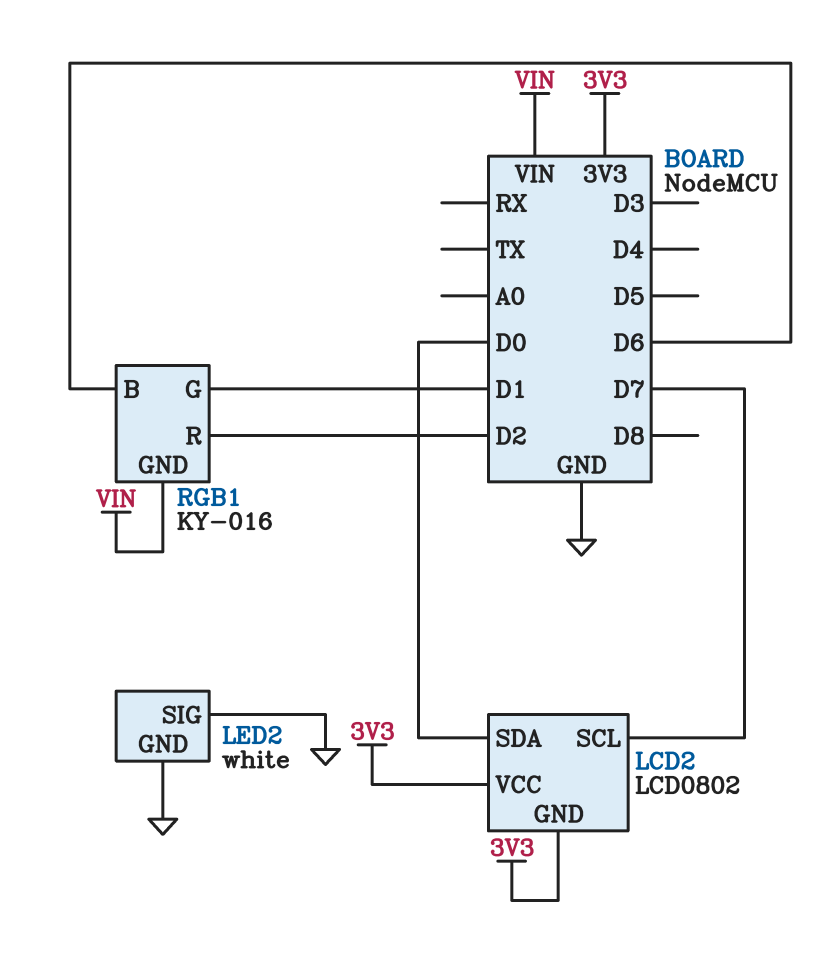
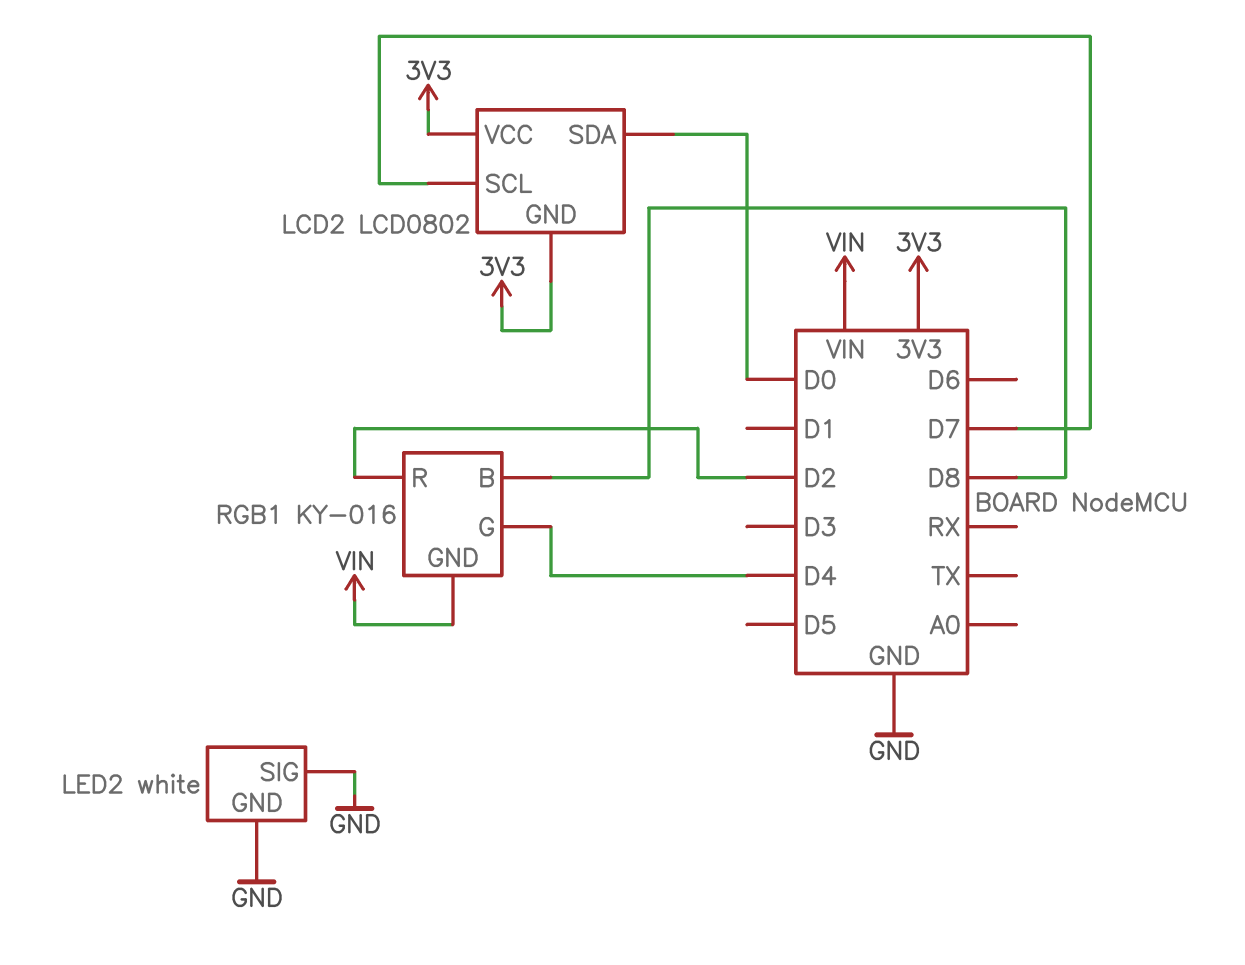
RGB1 pin B: D6 -> D8
RGB1 pin G: D1 -> D4

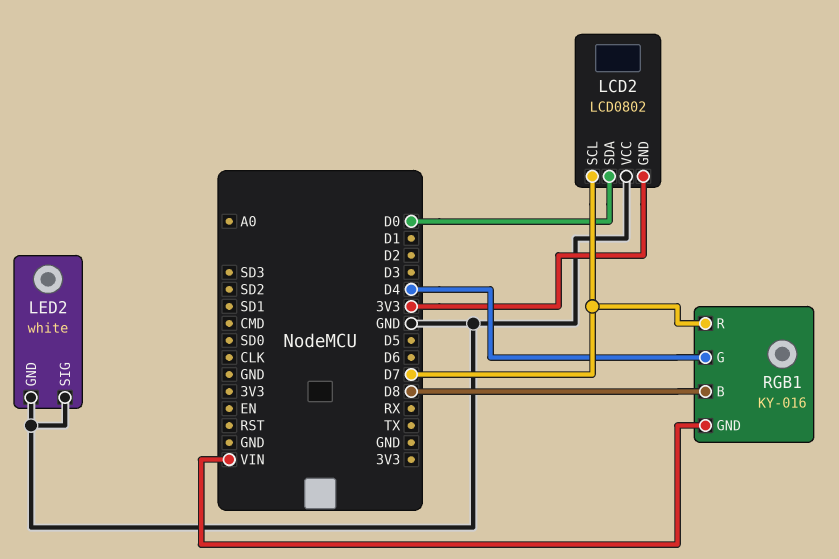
LCD2 pin VCC: 3V3 -> GND
RGB1 pin R: D2 -> D7

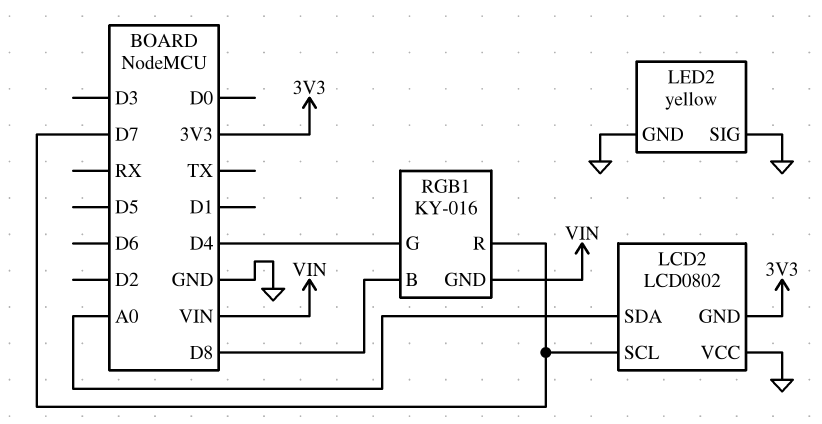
LCD2 pin SDA: D0 -> A0
LED2: white -> yellow

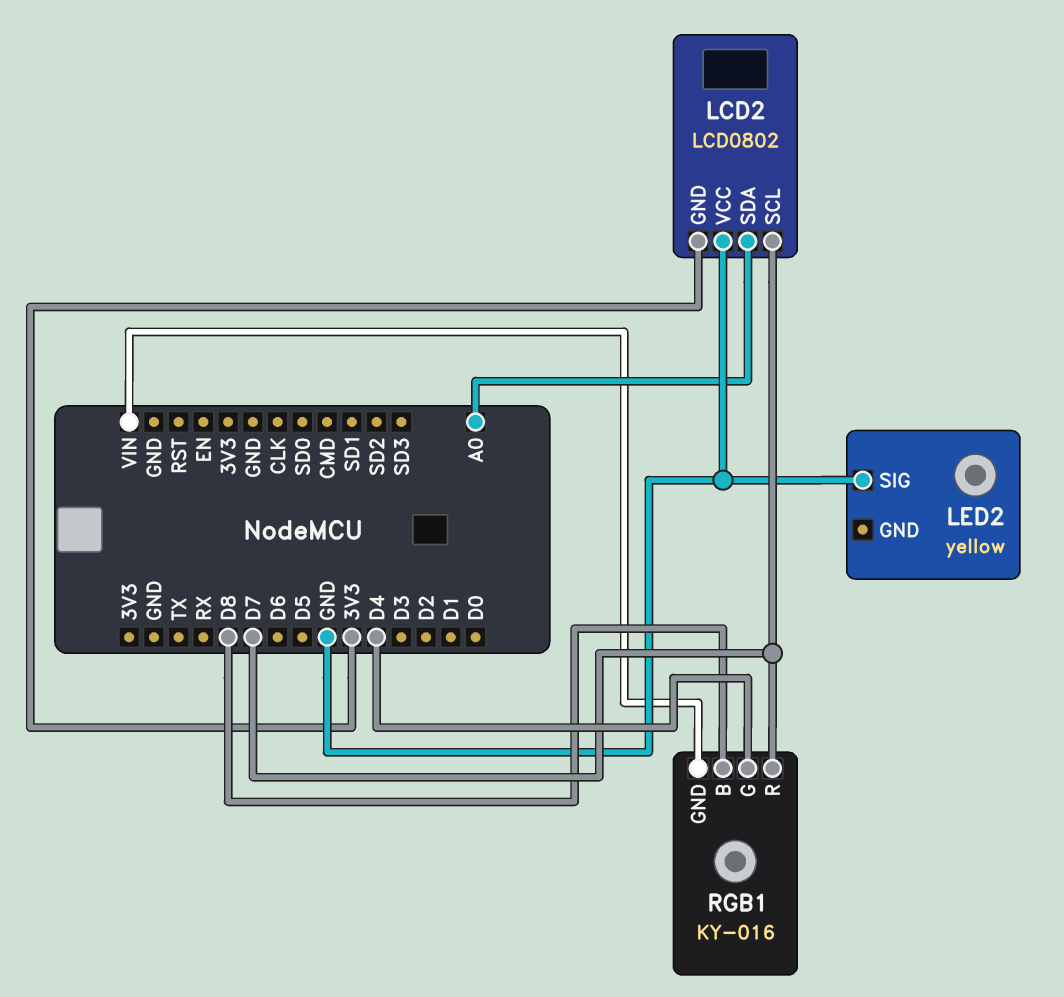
LED2 pin GND: GND -> none

